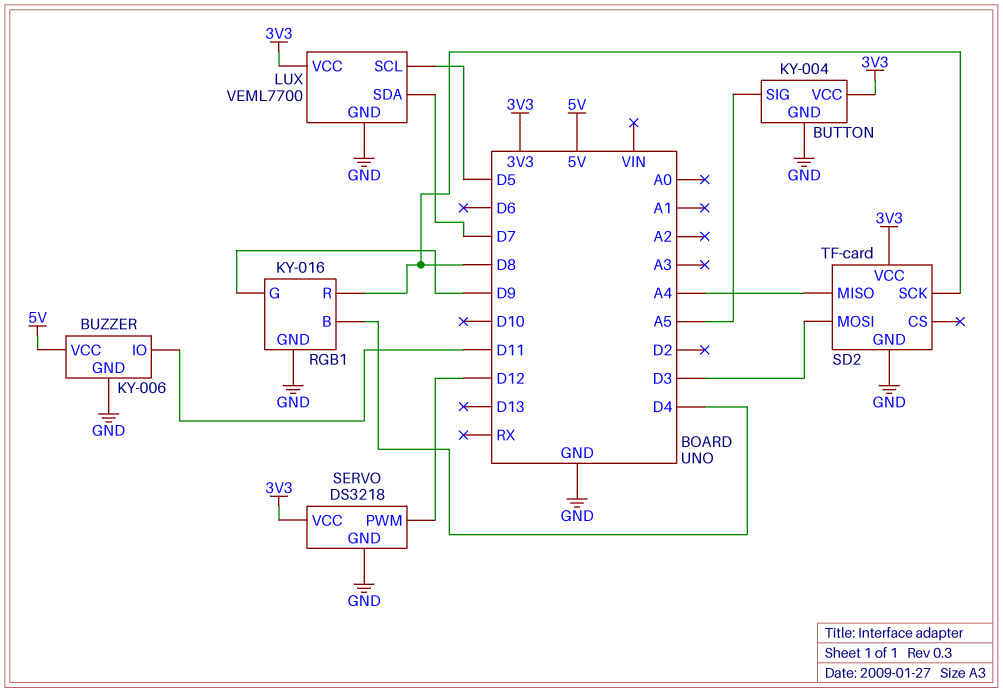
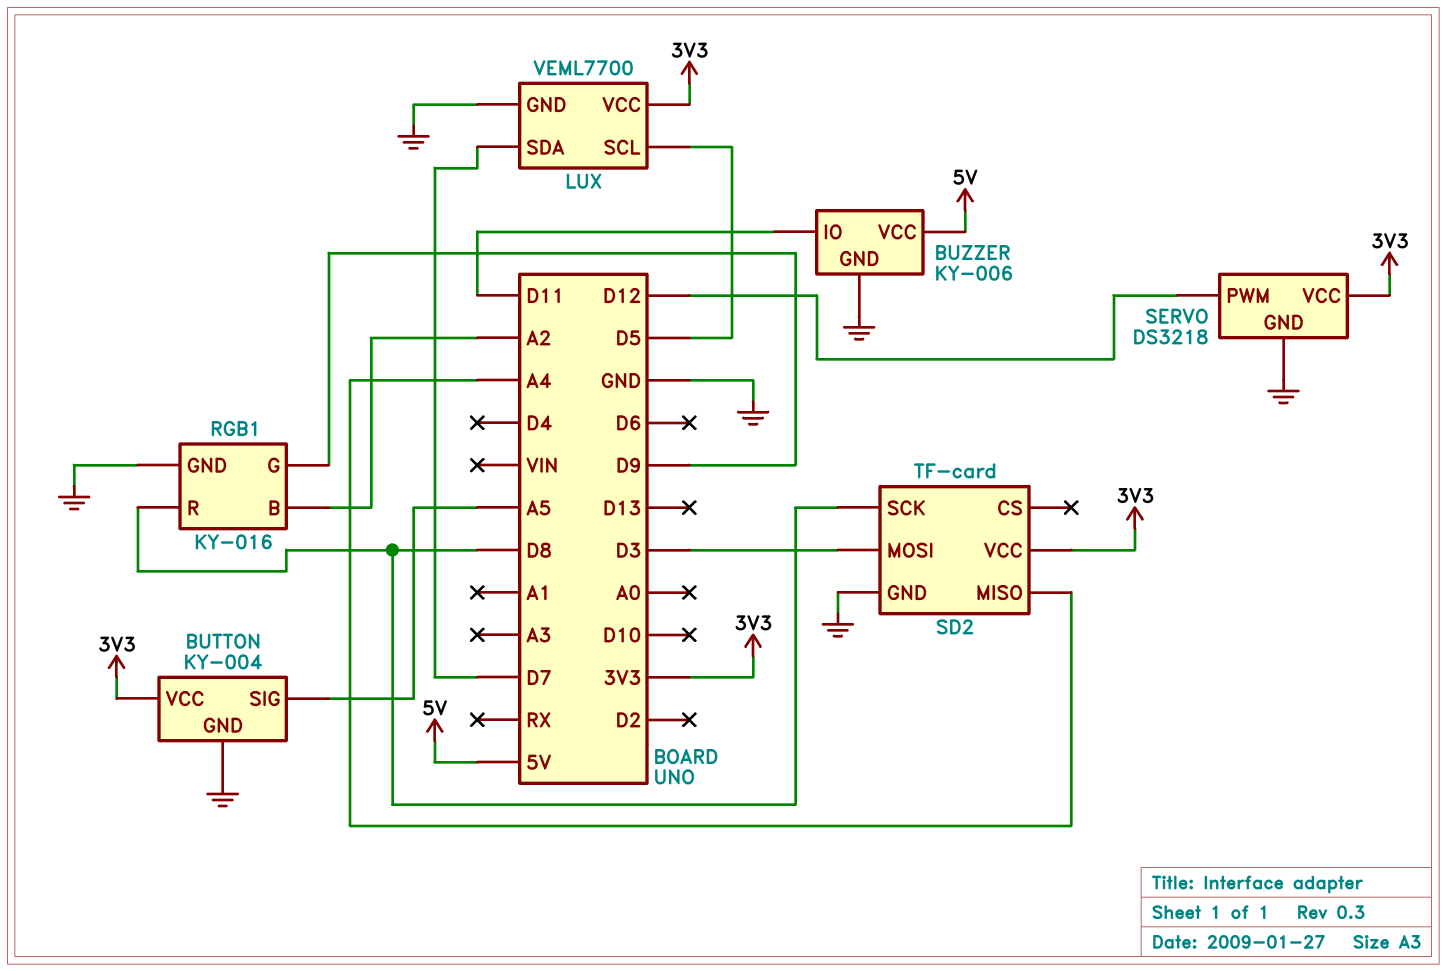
RGB1 pin B: D4 -> A2

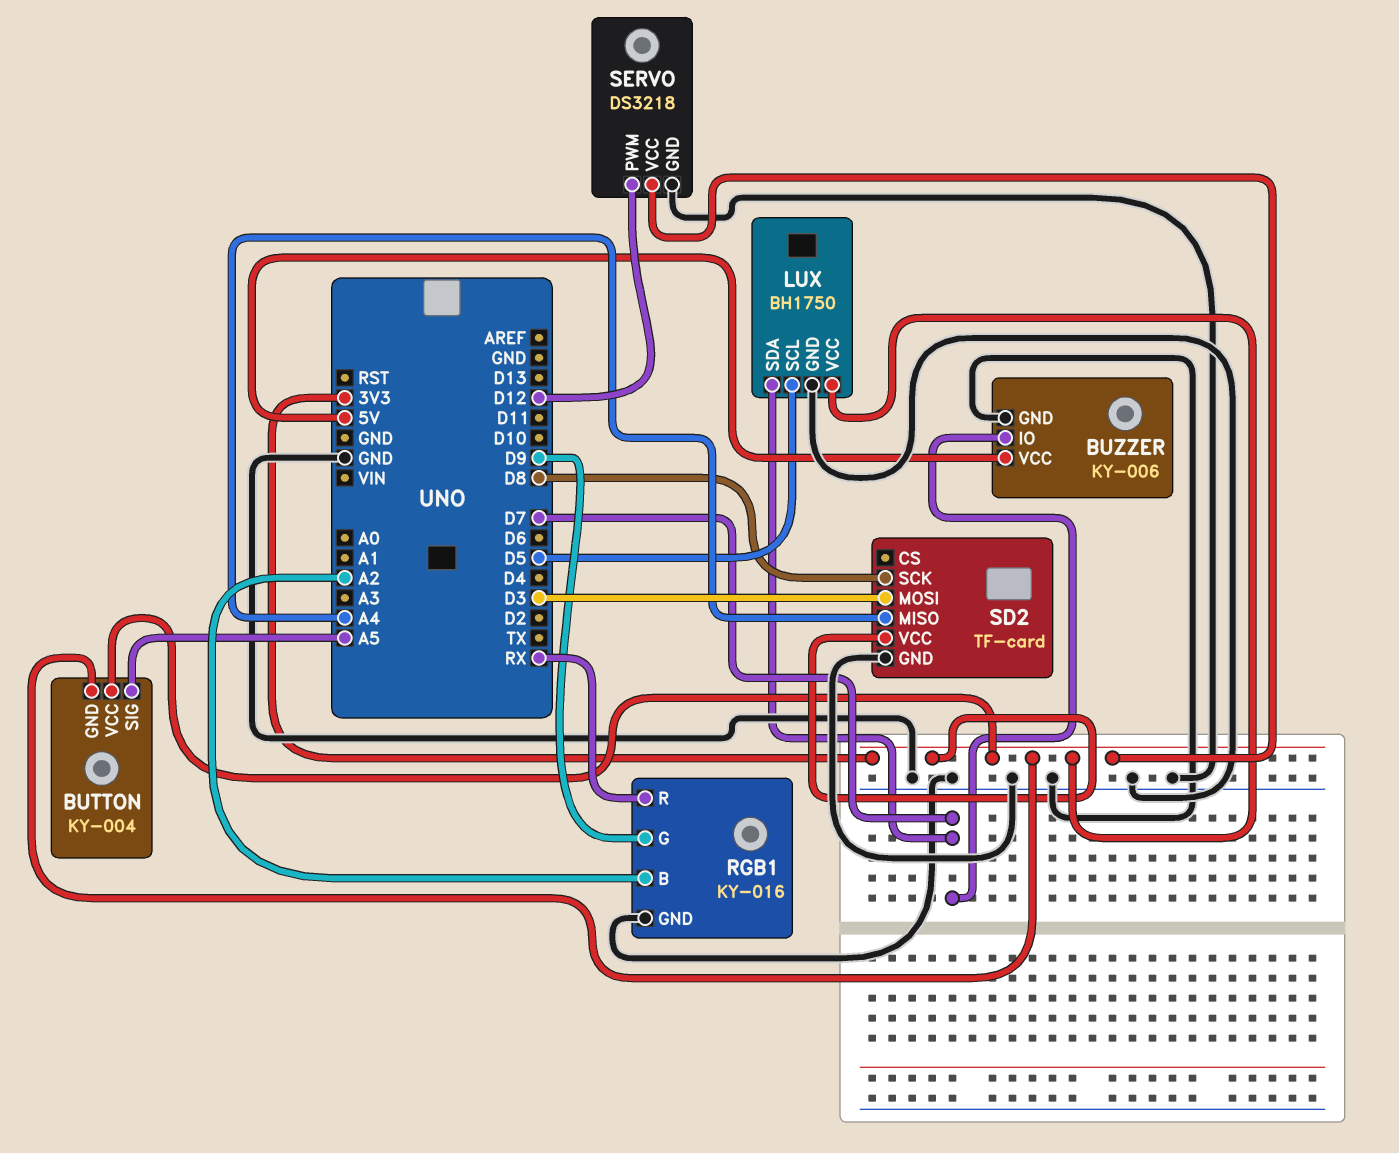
BUTTON pin GND: GND -> 3V3
BUZZER pin IO: D11 -> D7
LUX: VEML7700 -> BH1750
RGB1 pin R: D8 -> RX

